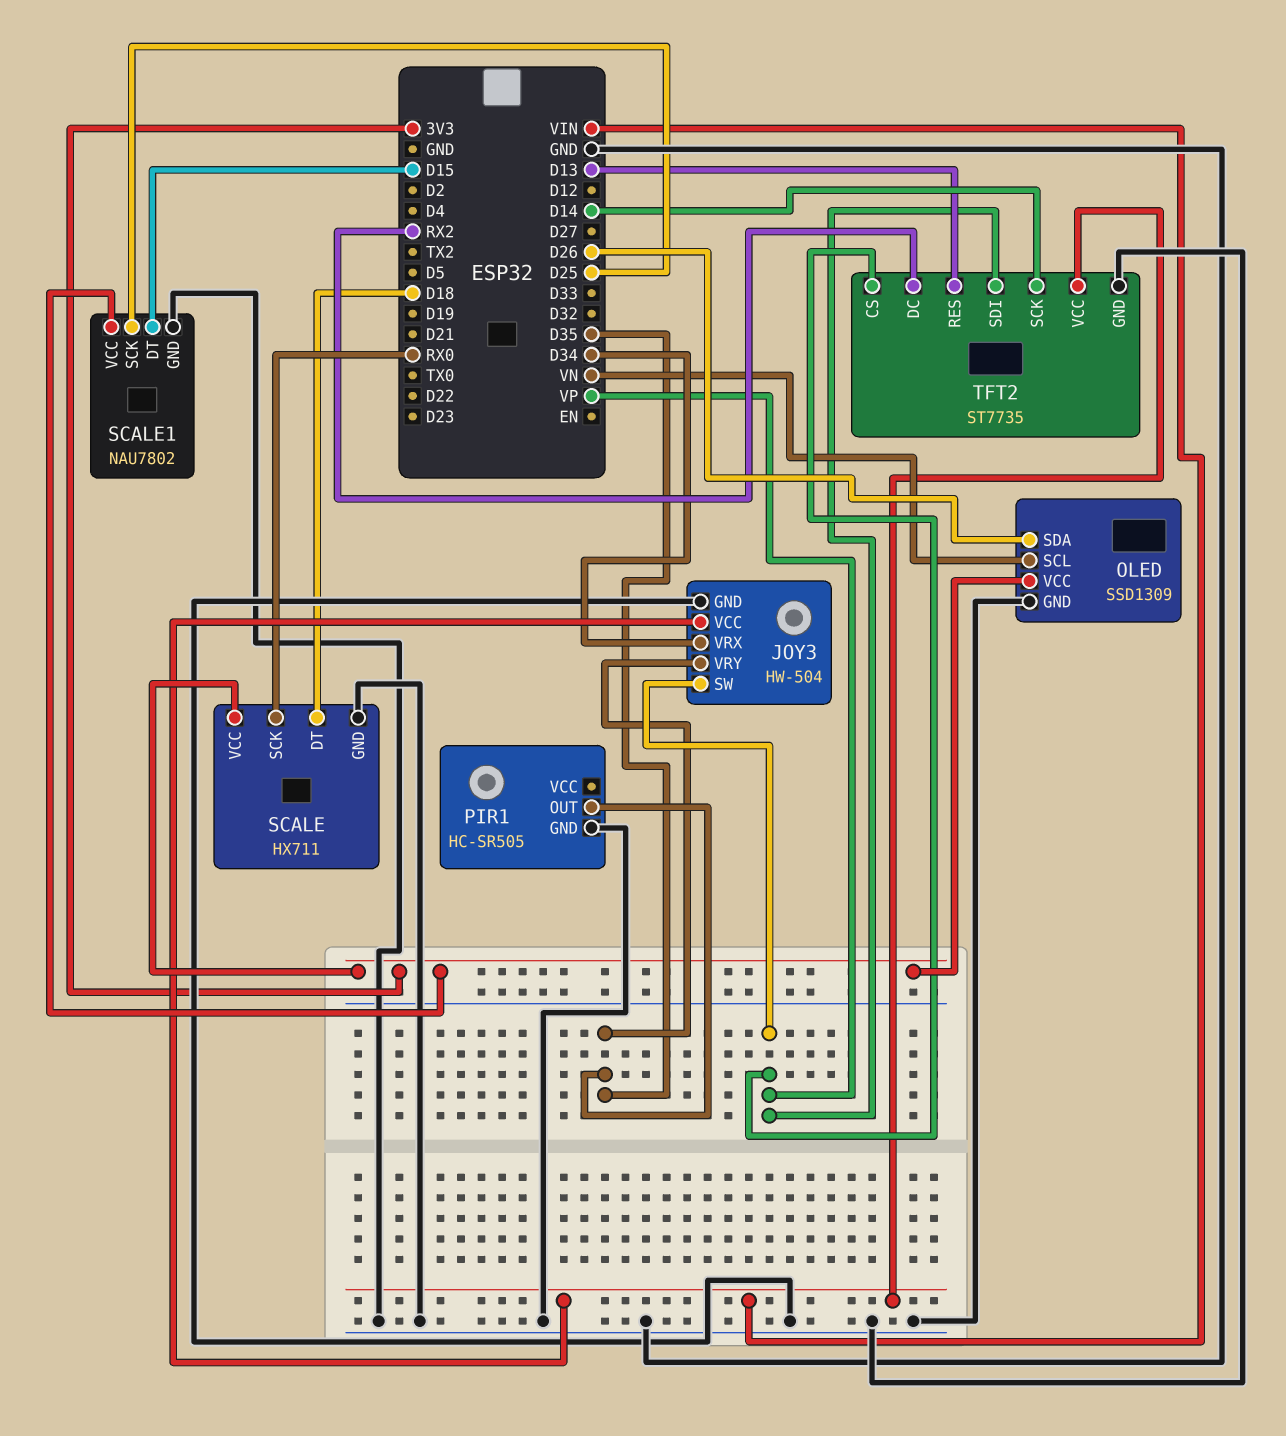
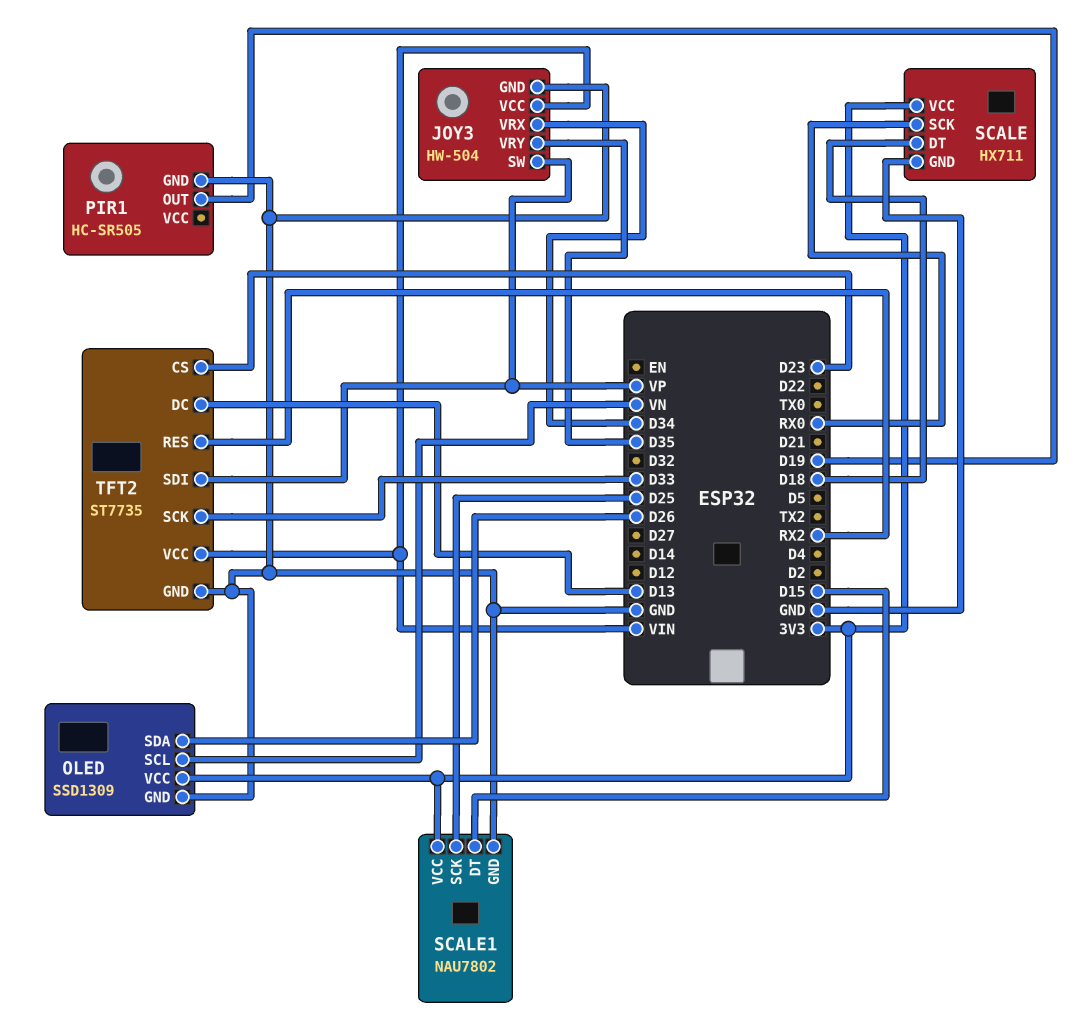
PIR1 pin OUT: D35 -> D19
TFT2 pin CS: VP -> D23
TFT2 pin DC: RX2 -> D13
TFT2 pin RES: D13 -> RX2
TFT2 pin SCK: D14 -> D33

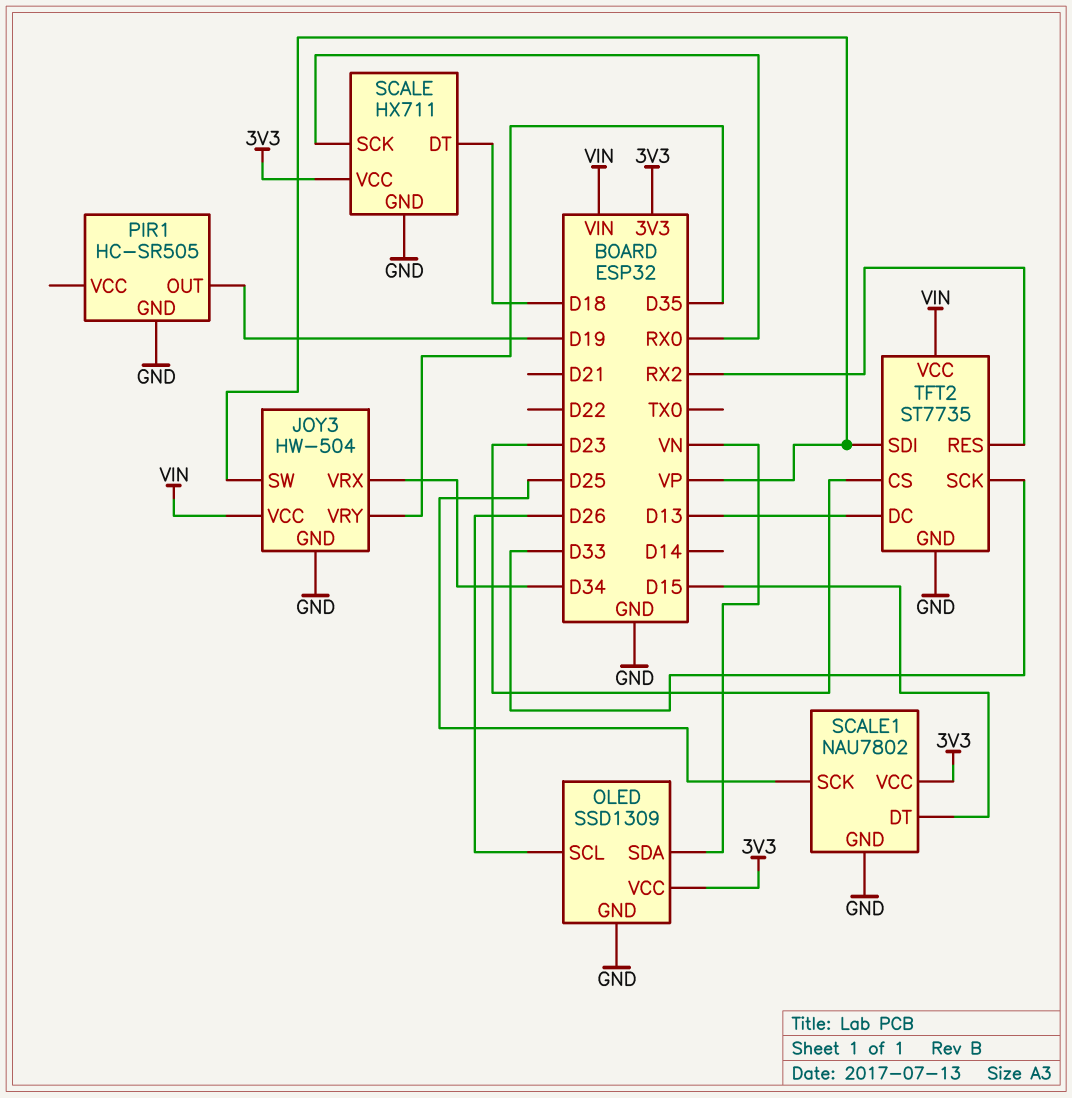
OLED pin SCL: VN -> D26
OLED pin SDA: D26 -> VN

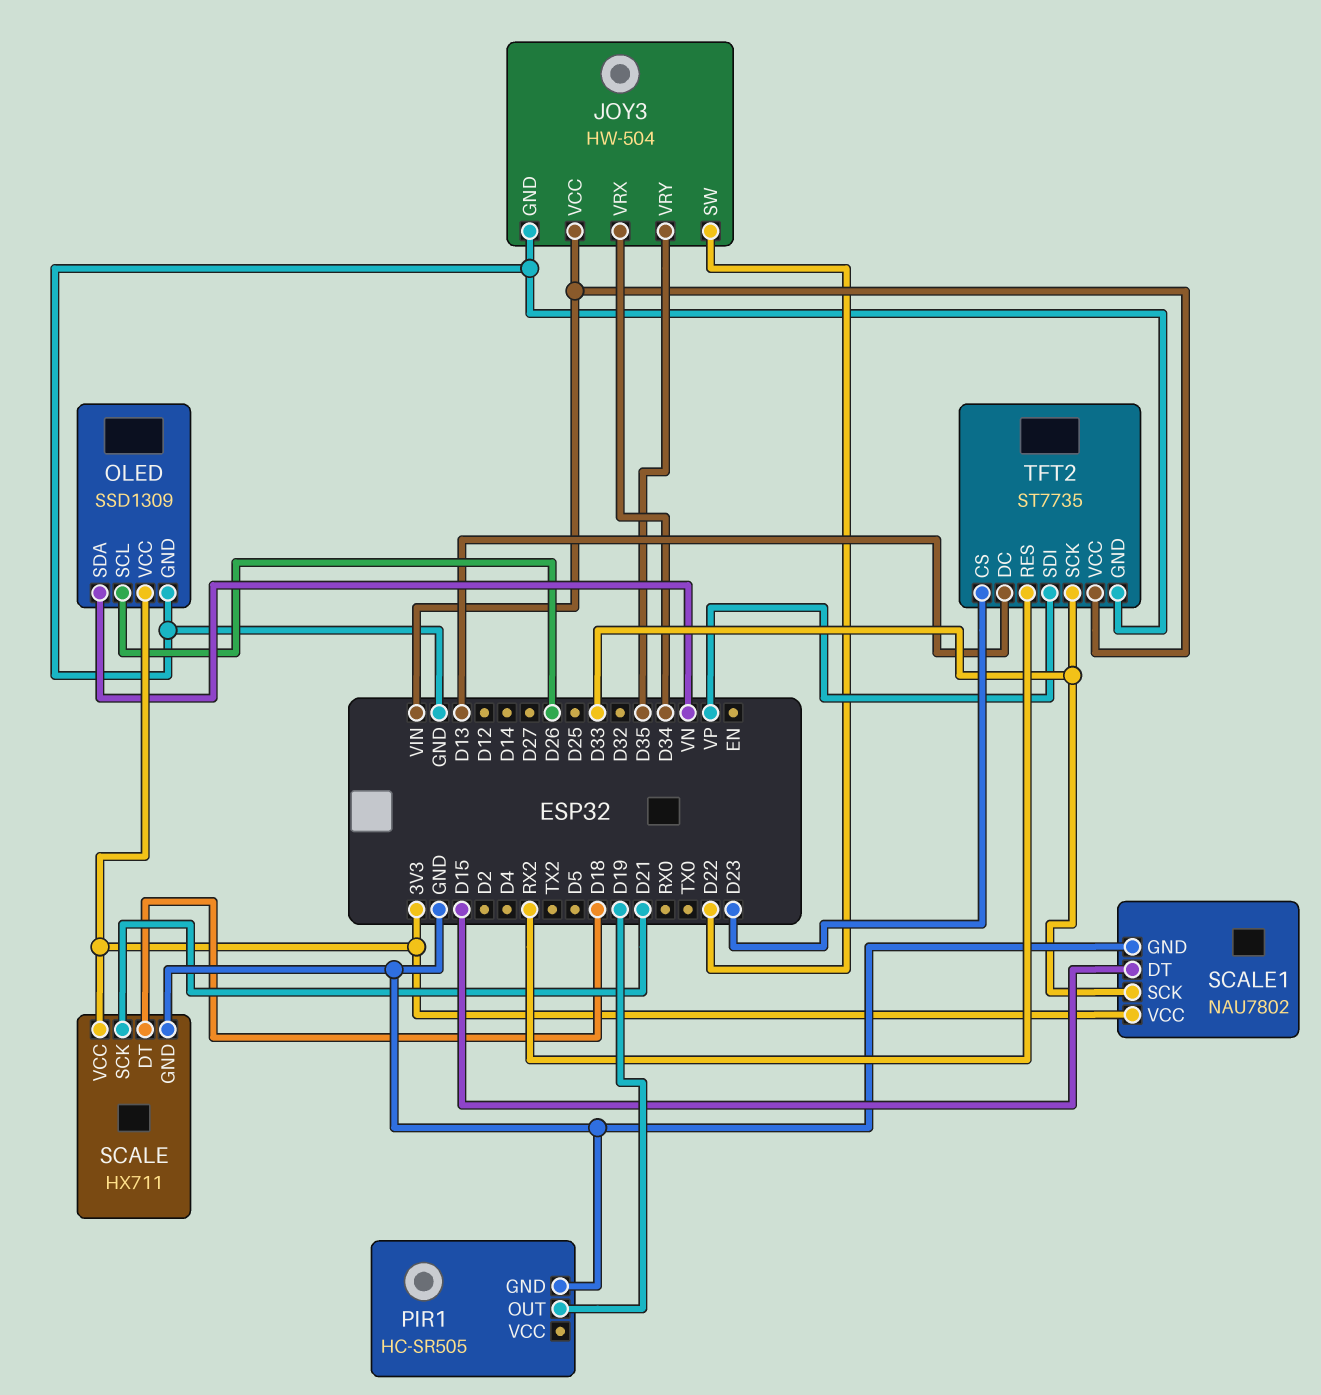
JOY3 pin SW: VP -> D22
SCALE pin SCK: RX0 -> D21
SCALE1 pin SCK: D25 -> D33

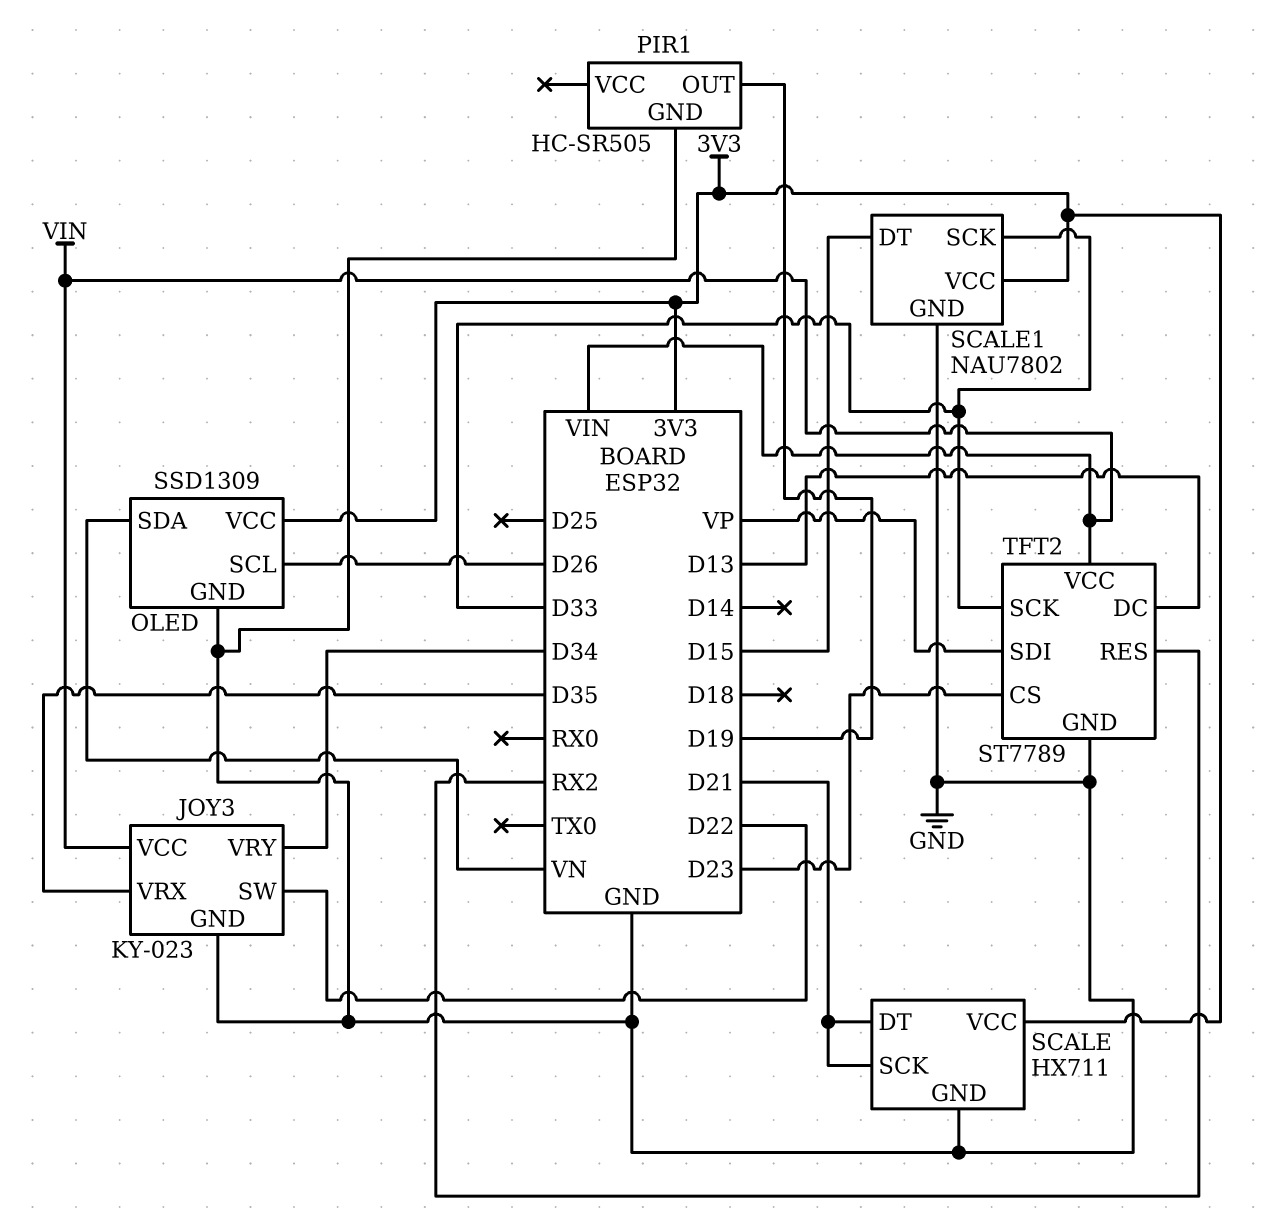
JOY3: HW-504 -> KY-023
JOY3 pin VRX: D34 -> D35
JOY3 pin VRY: D35 -> D34
SCALE pin DT: D18 -> D21
TFT2: ST7735 -> ST7789

